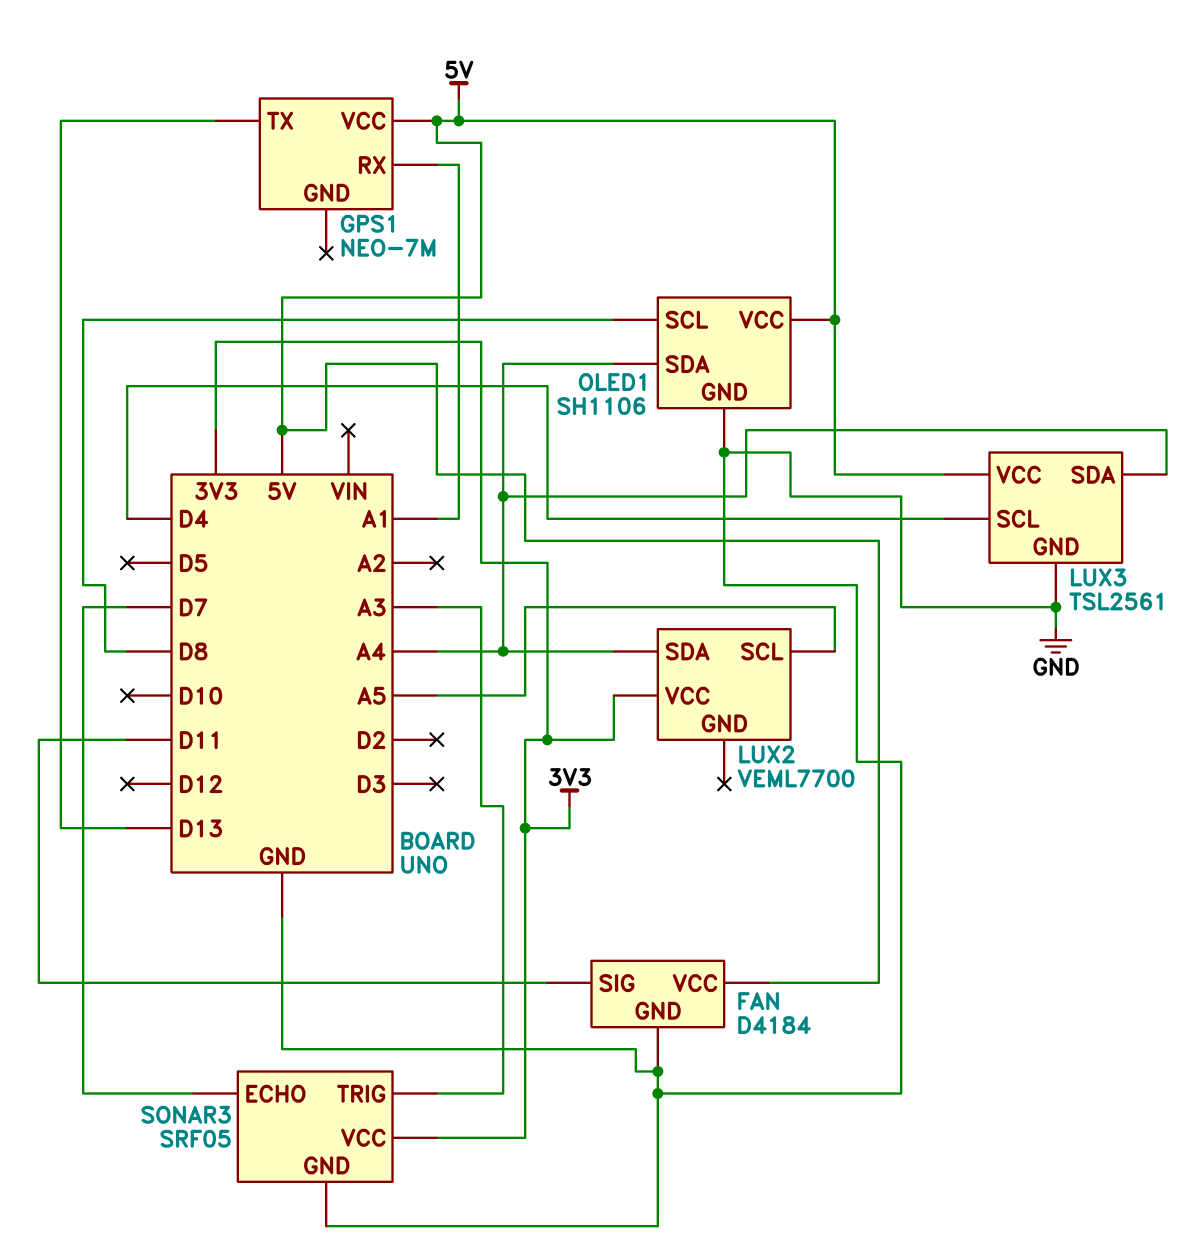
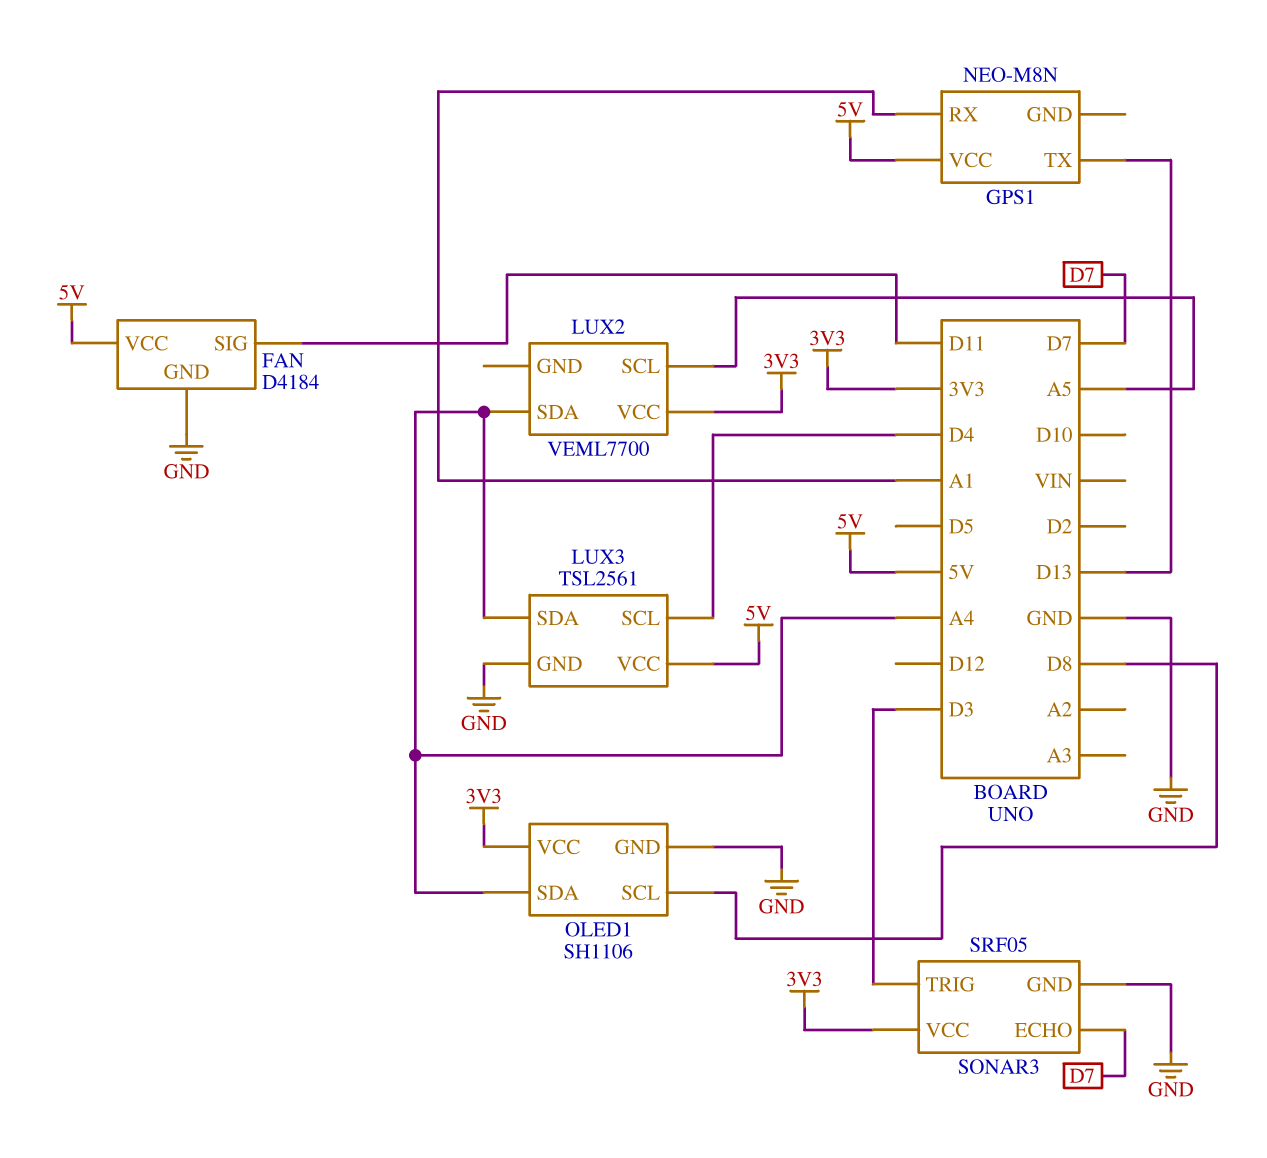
GPS1: NEO-7M -> NEO-M8N
OLED1 pin VCC: 5V -> 3V3
SONAR3 pin TRIG: A3 -> D3

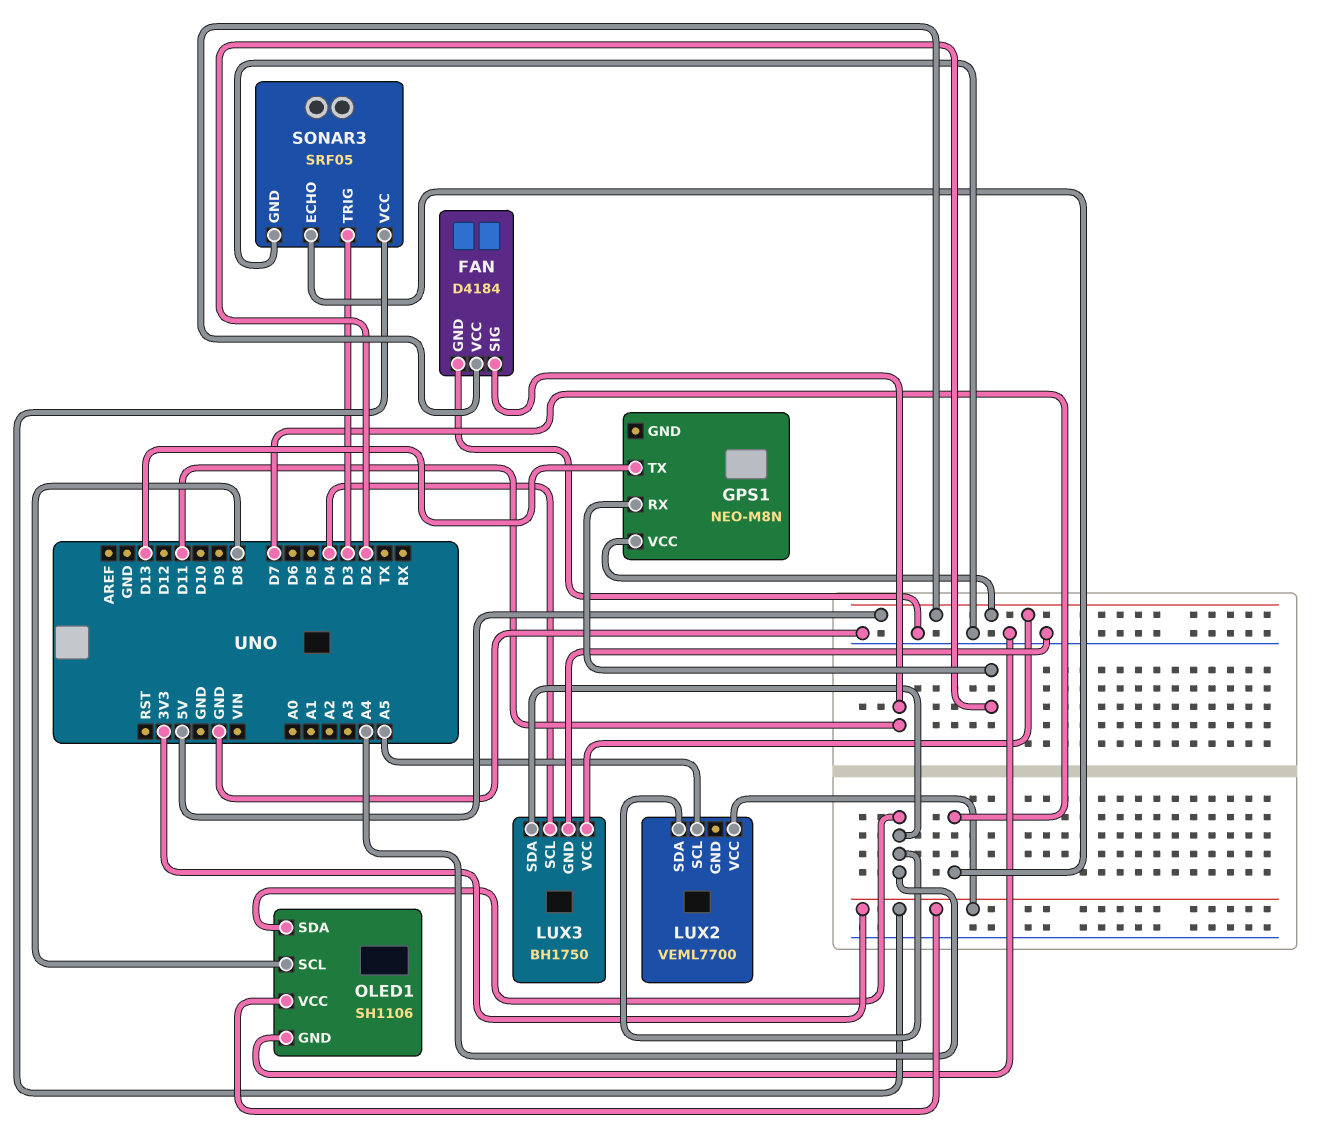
GPS1 pin RX: A1 -> D2
LUX3: TSL2561 -> BH1750

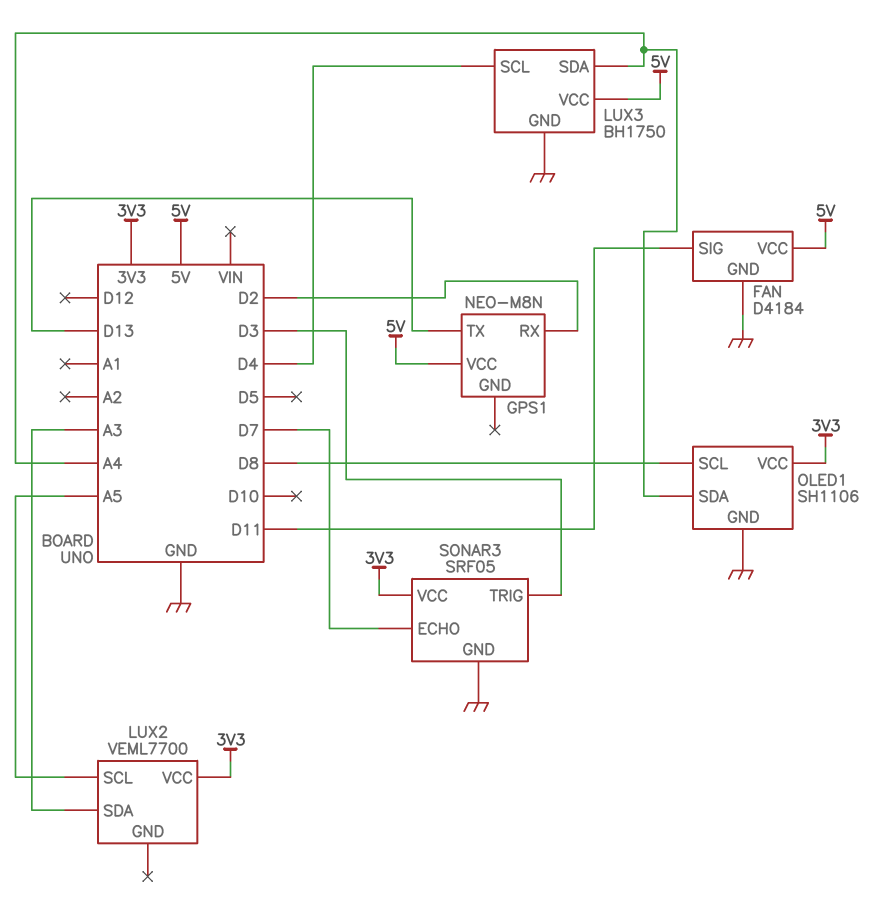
LUX2 pin SDA: A4 -> A3

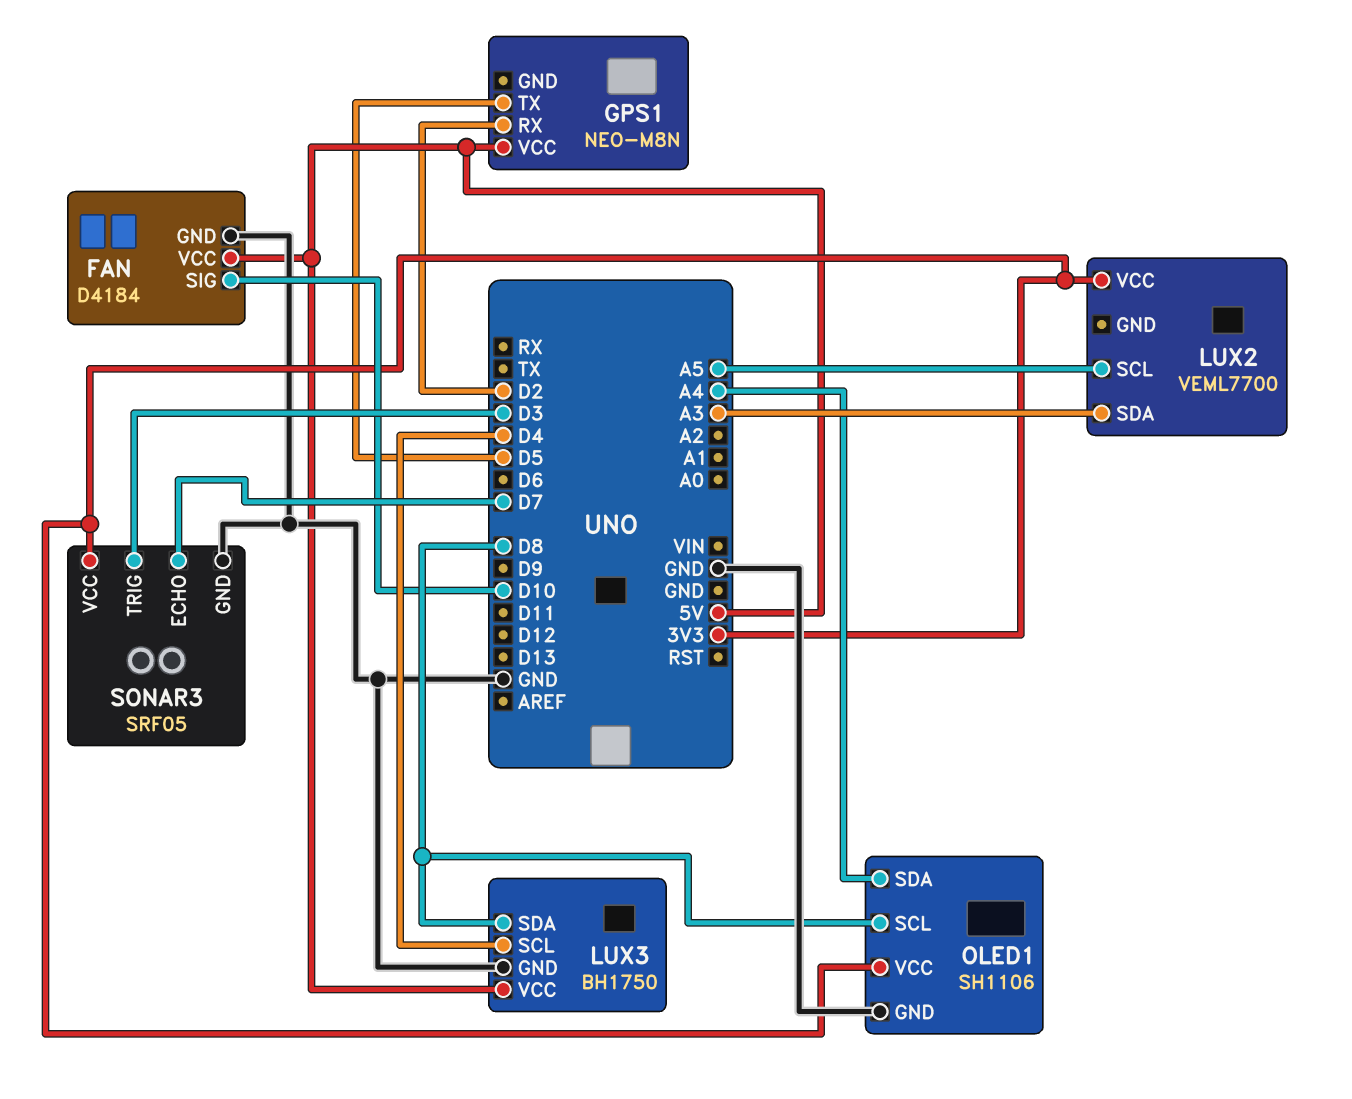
FAN pin SIG: D11 -> D10
GPS1 pin TX: D13 -> D5
LUX3 pin SDA: A4 -> D8

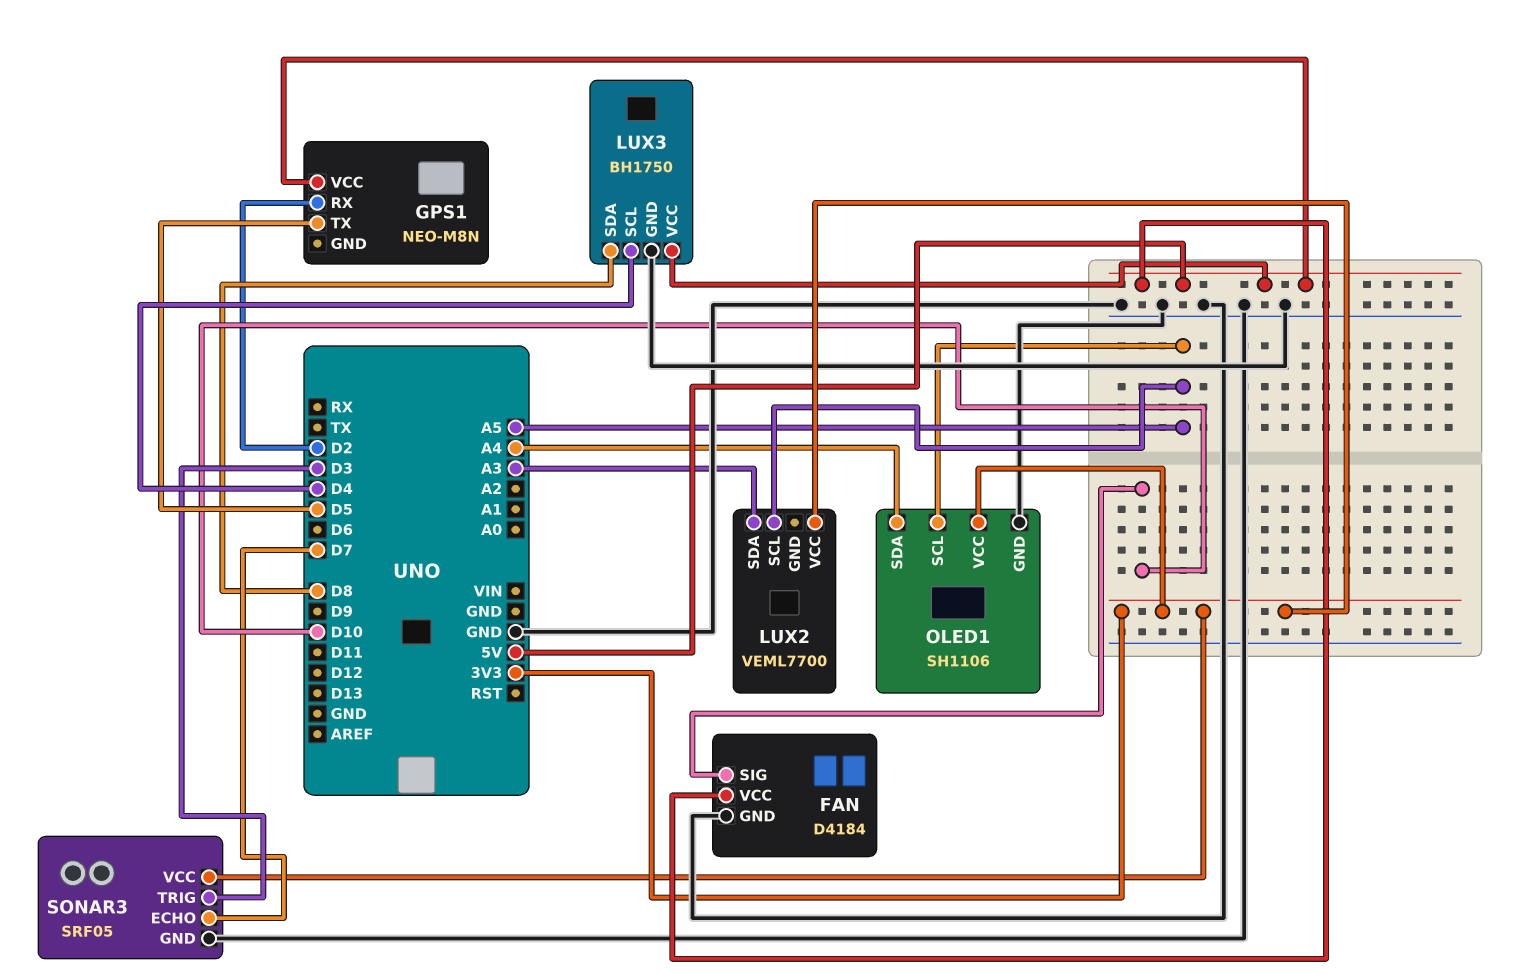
OLED1 pin SCL: D8 -> A5

